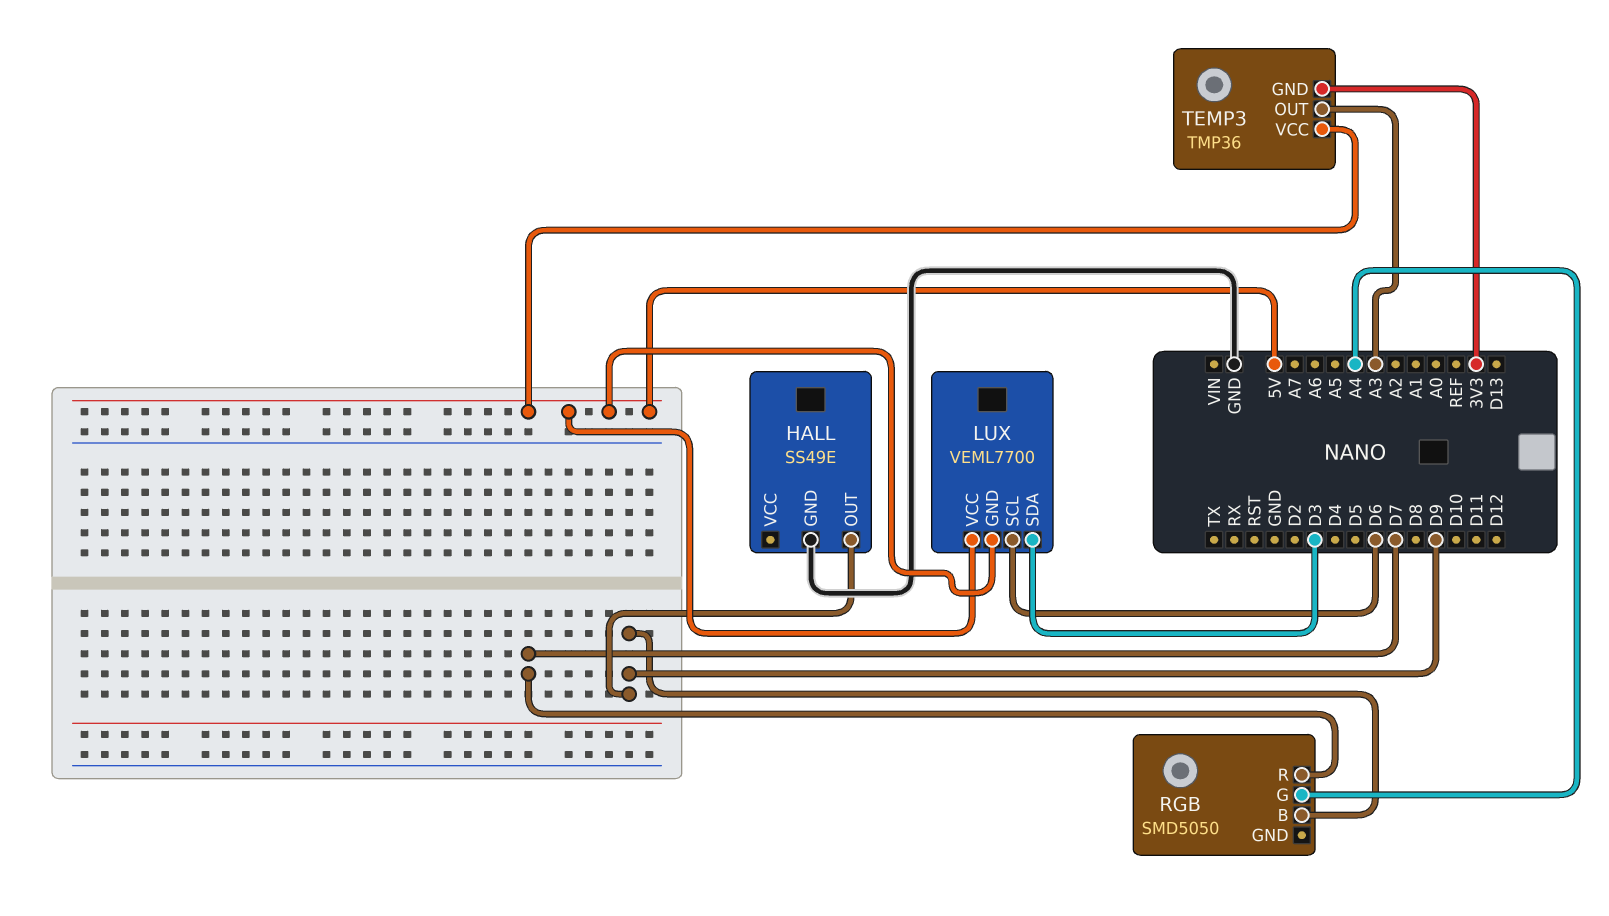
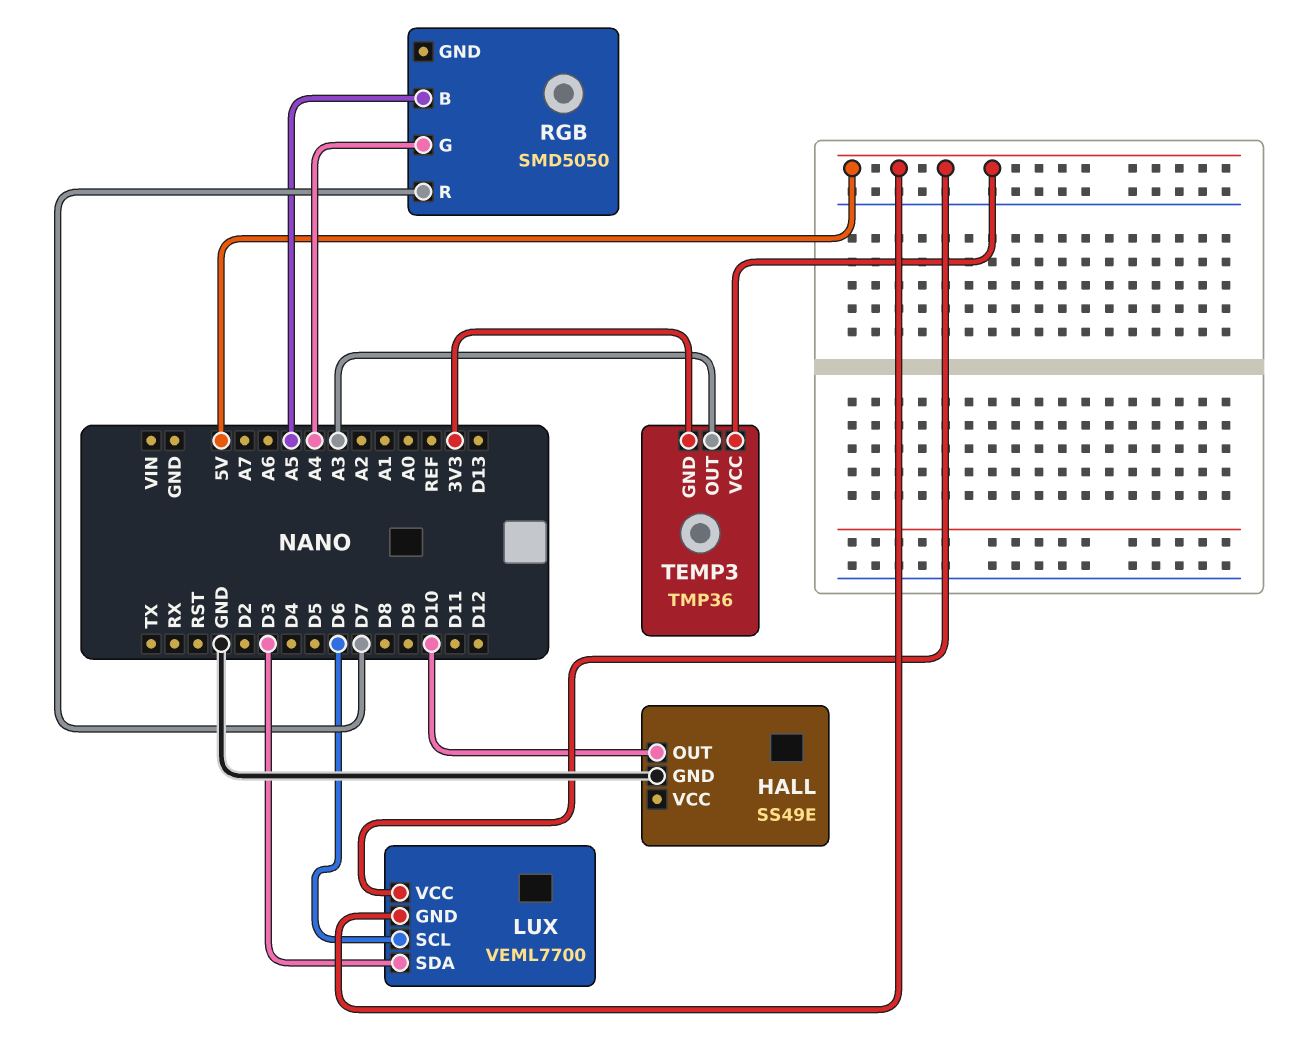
HALL pin OUT: D9 -> D10
RGB pin B: D9 -> A5

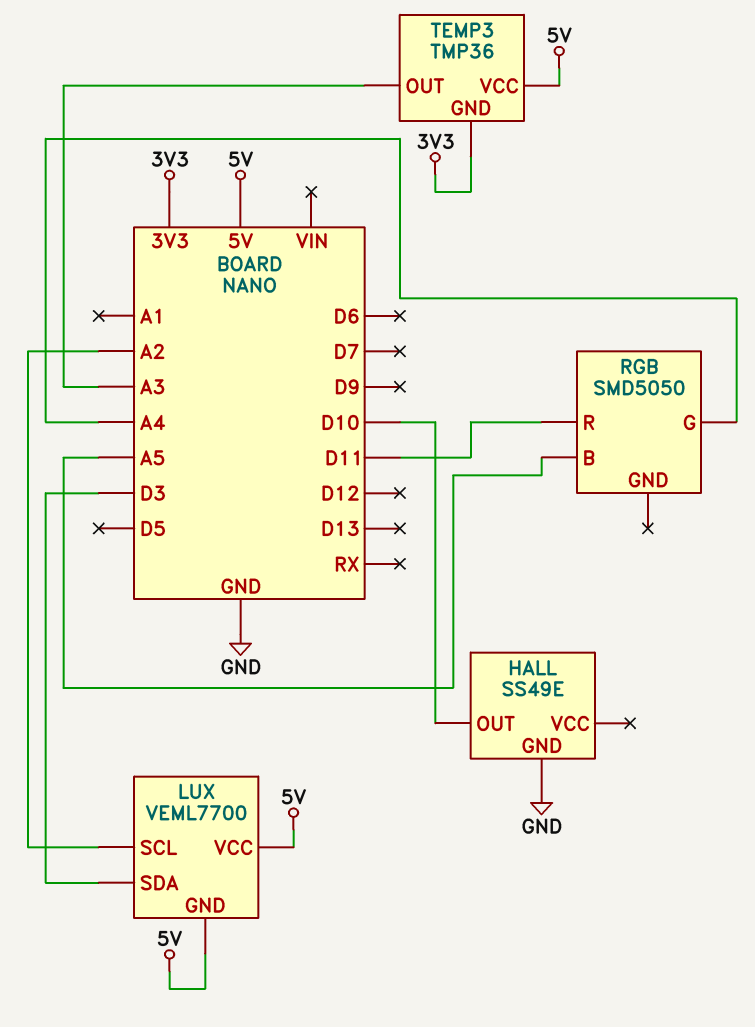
LUX pin SCL: D6 -> A2
RGB pin R: D7 -> D11

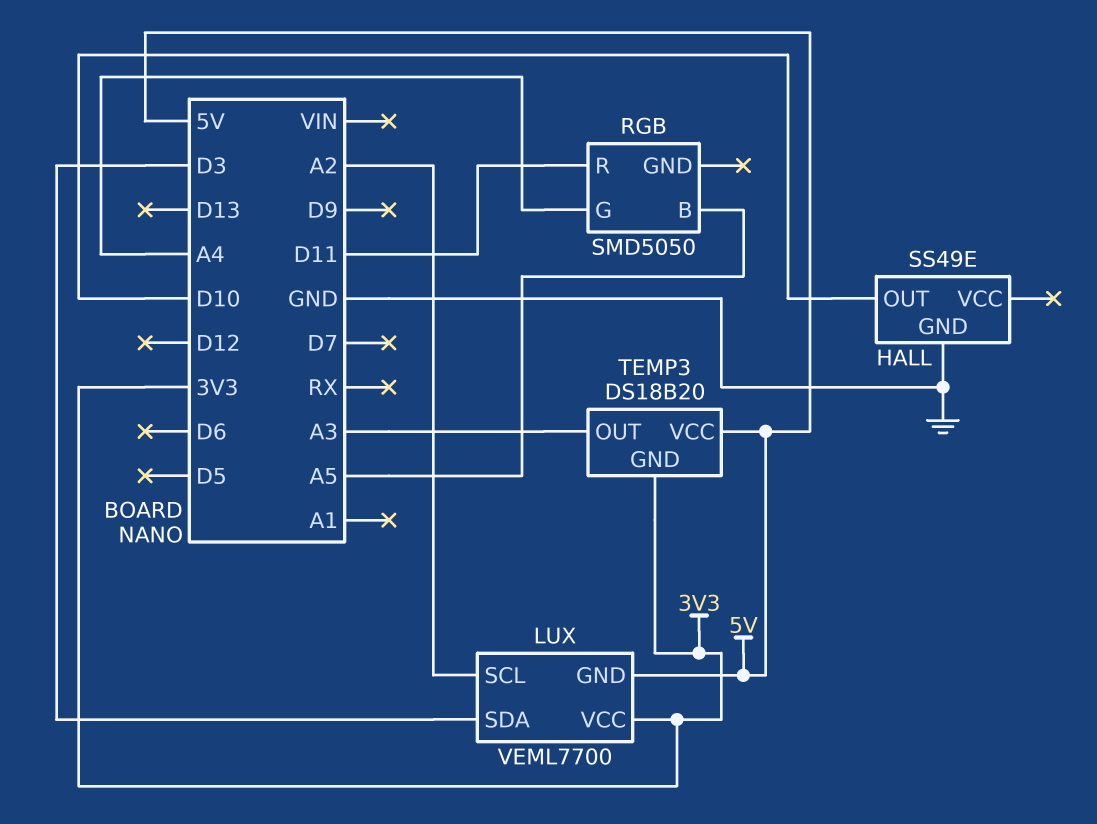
LUX pin VCC: 5V -> 3V3
TEMP3: TMP36 -> DS18B20

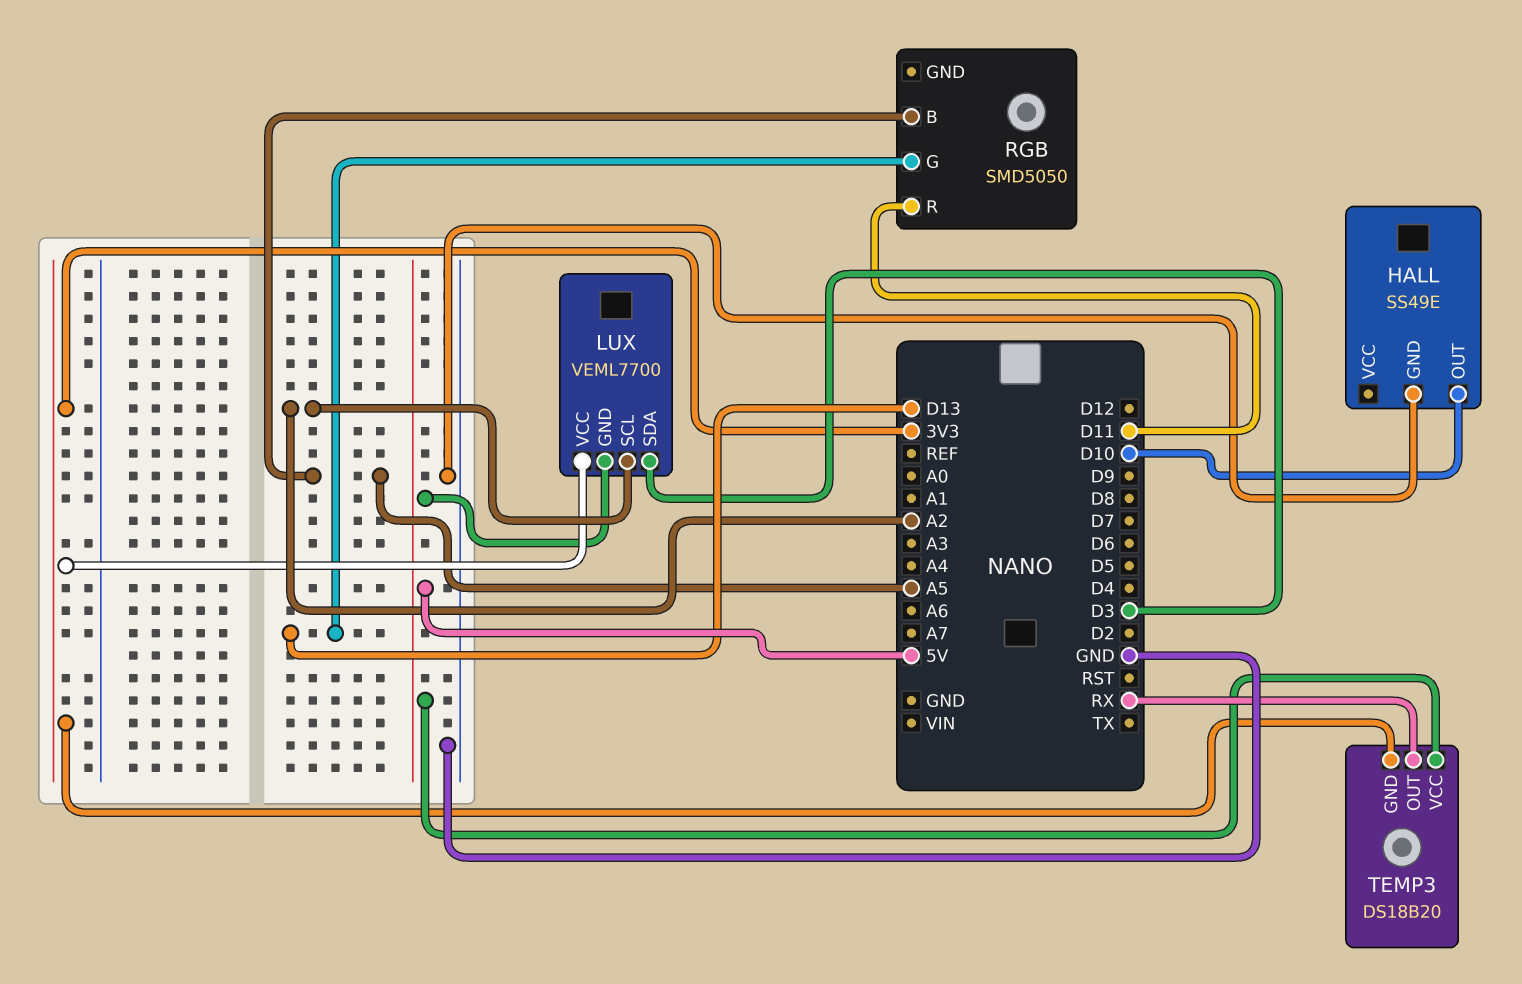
RGB pin G: A4 -> D13
TEMP3 pin OUT: A3 -> RX

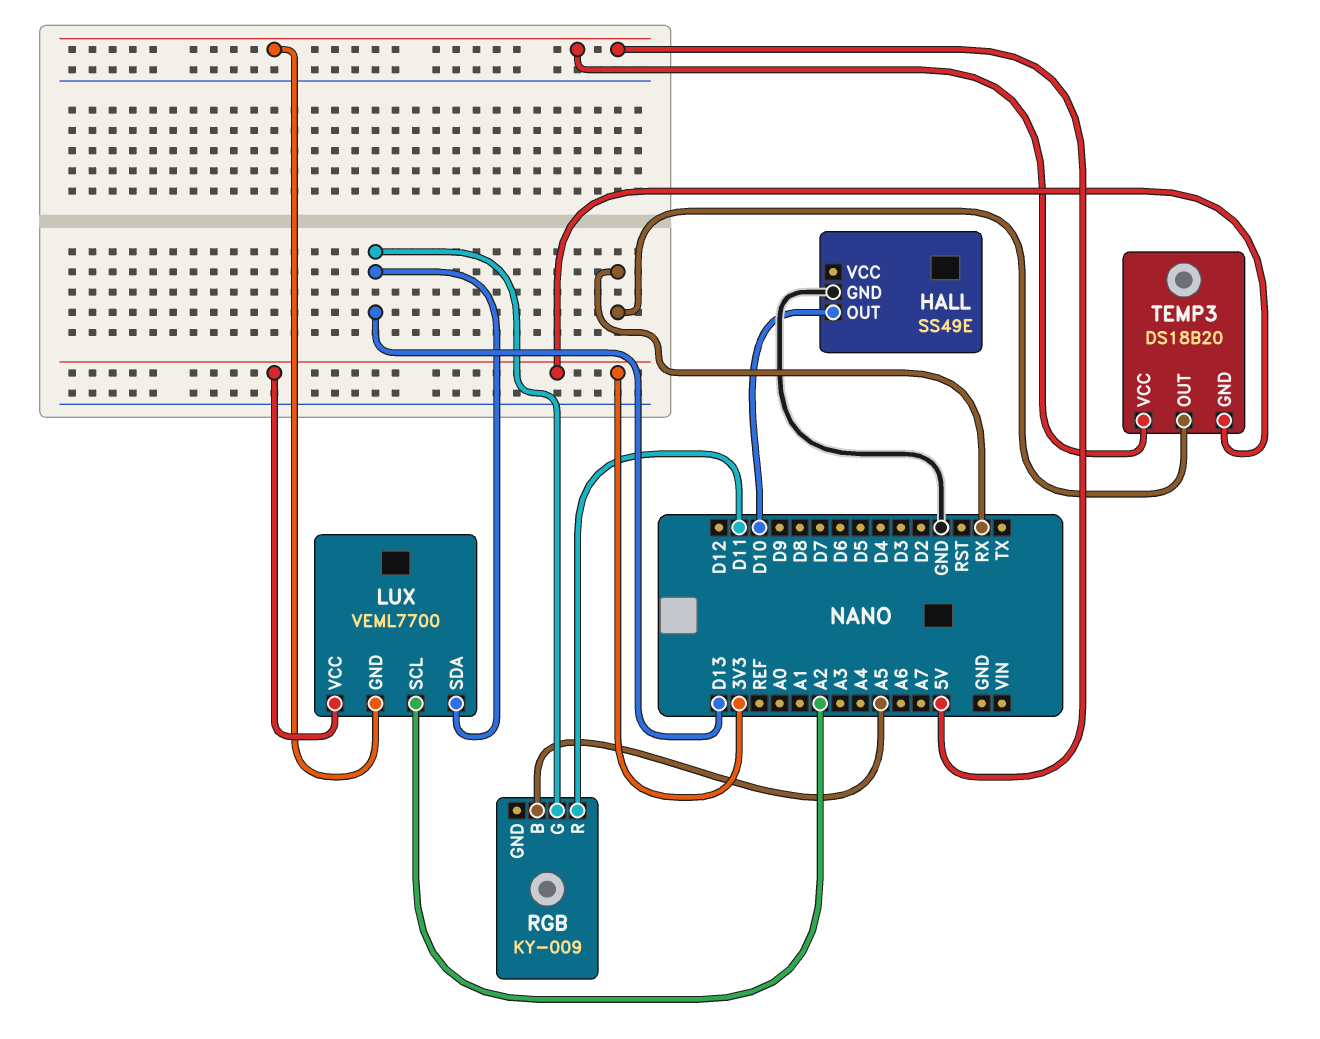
LUX pin SDA: D3 -> D13
RGB: SMD5050 -> KY-009

